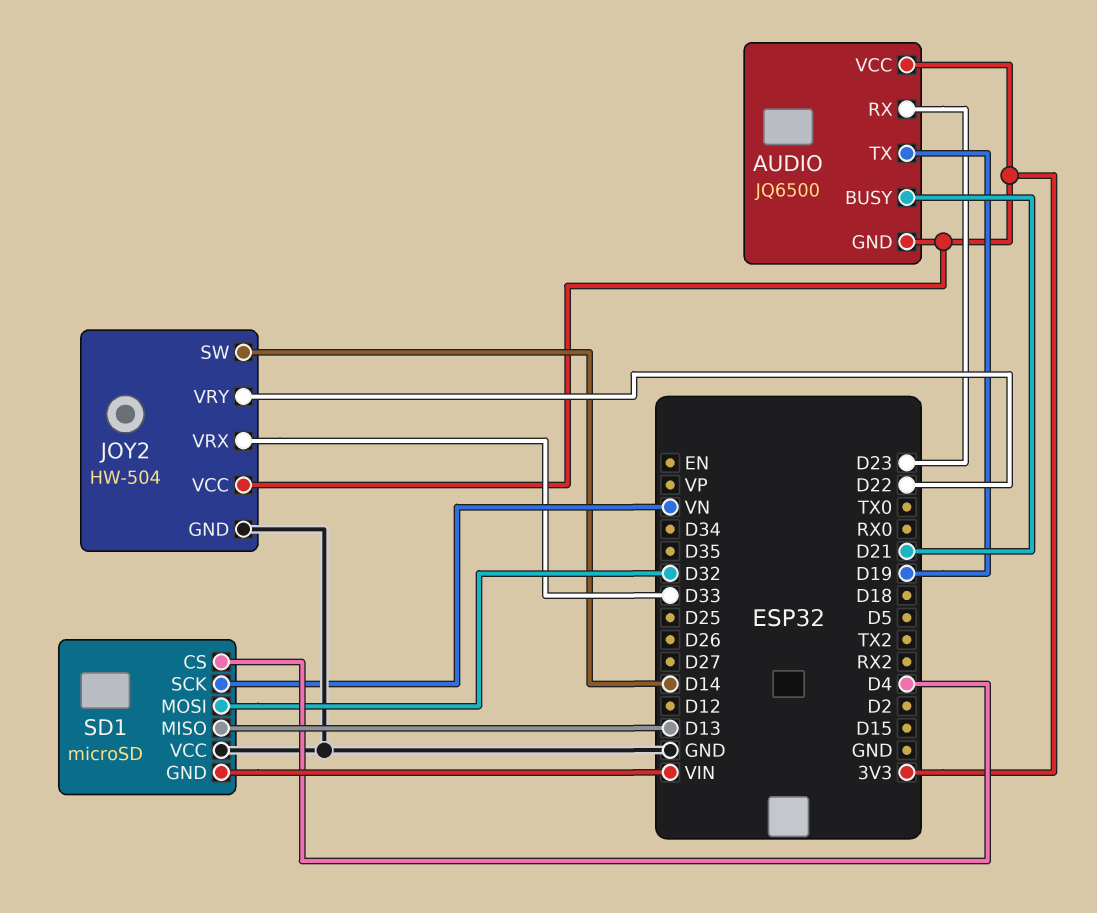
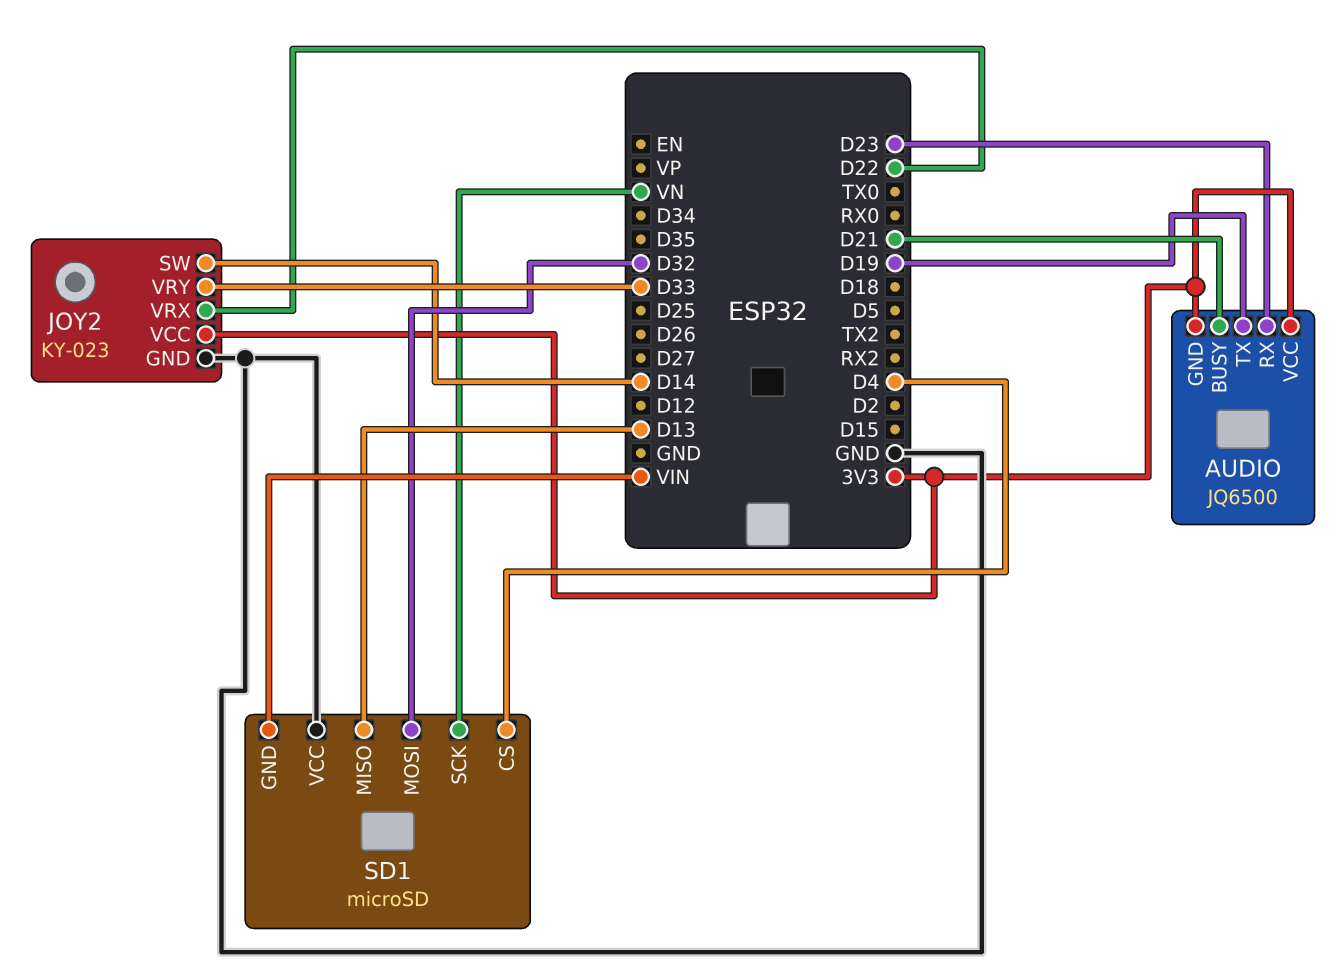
JOY2: HW-504 -> KY-023
JOY2 pin VRX: D33 -> D22
JOY2 pin VRY: D22 -> D33

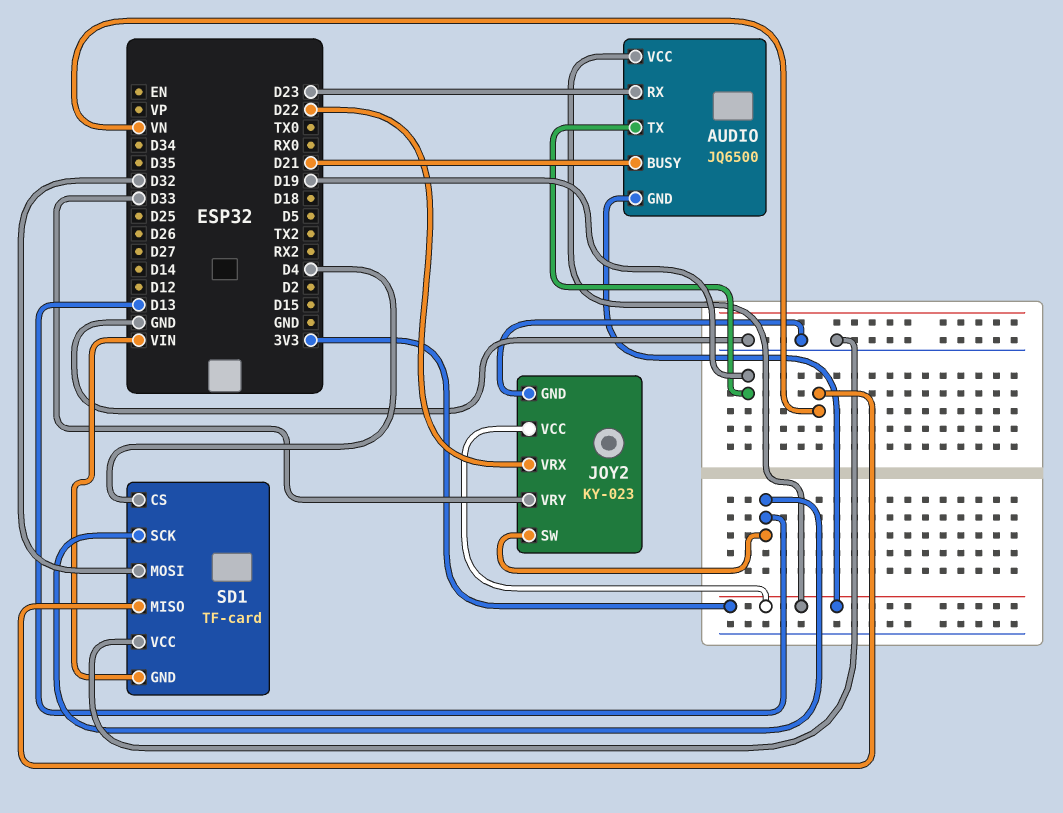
JOY2 pin SW: D14 -> D13
SD1: microSD -> TF-card
SD1 pin MISO: D13 -> VN
SD1 pin SCK: VN -> D13

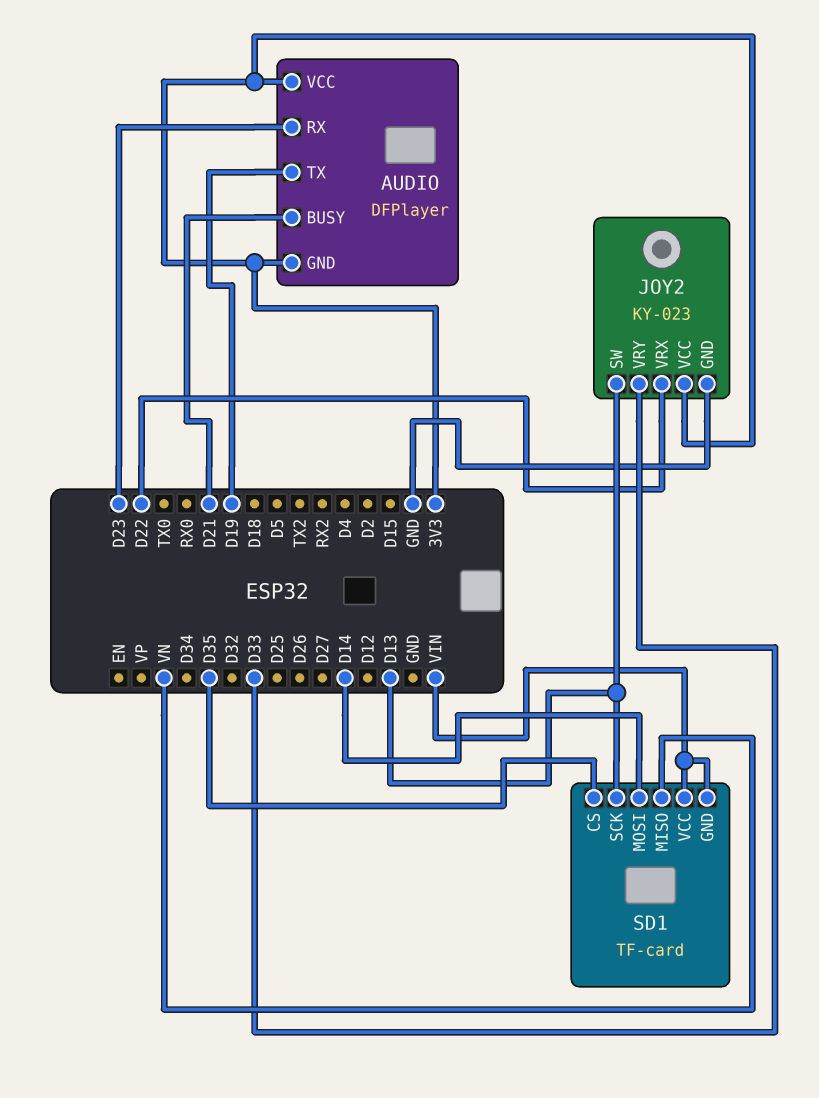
AUDIO: JQ6500 -> DFPlayer
SD1 pin CS: D4 -> D35
SD1 pin MOSI: D32 -> D14
SD1 pin VCC: GND -> VIN

